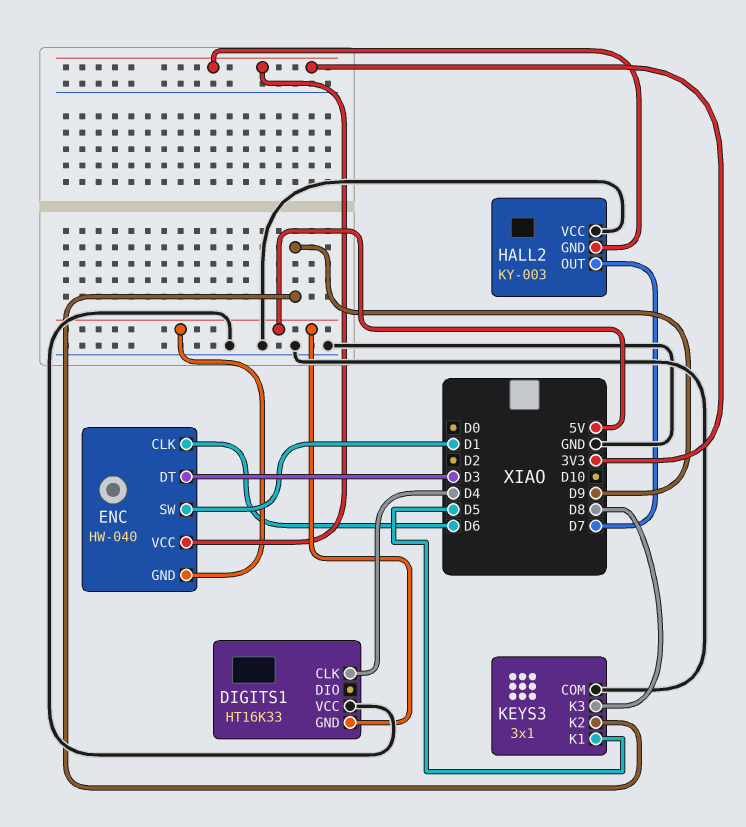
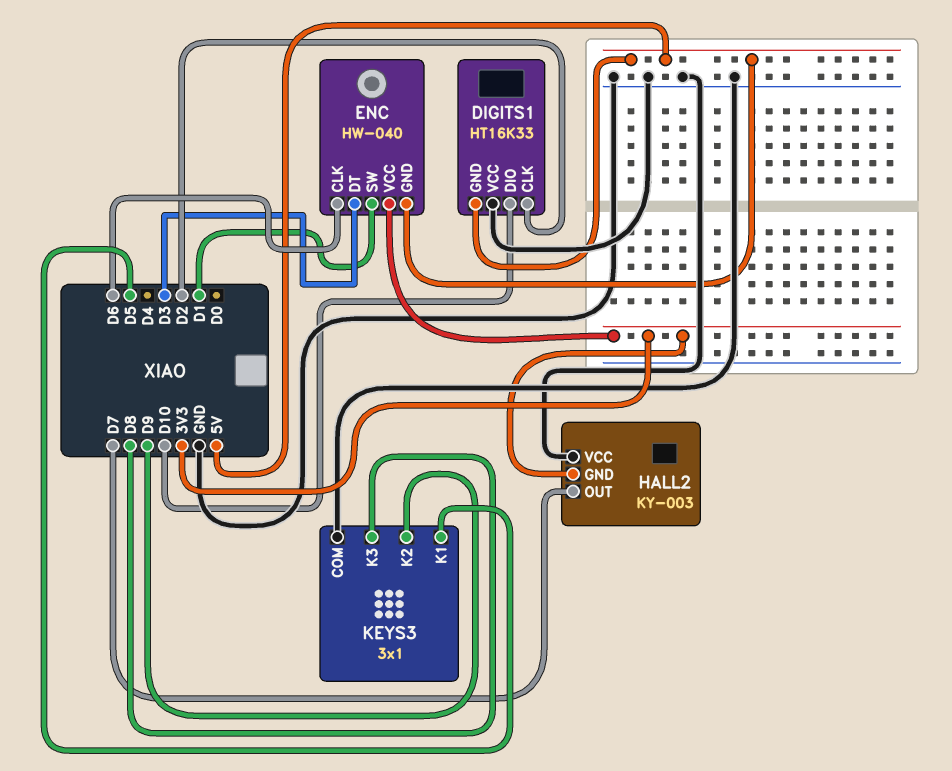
DIGITS1 pin CLK: D4 -> D2
DIGITS1 pin DIO: none -> D10

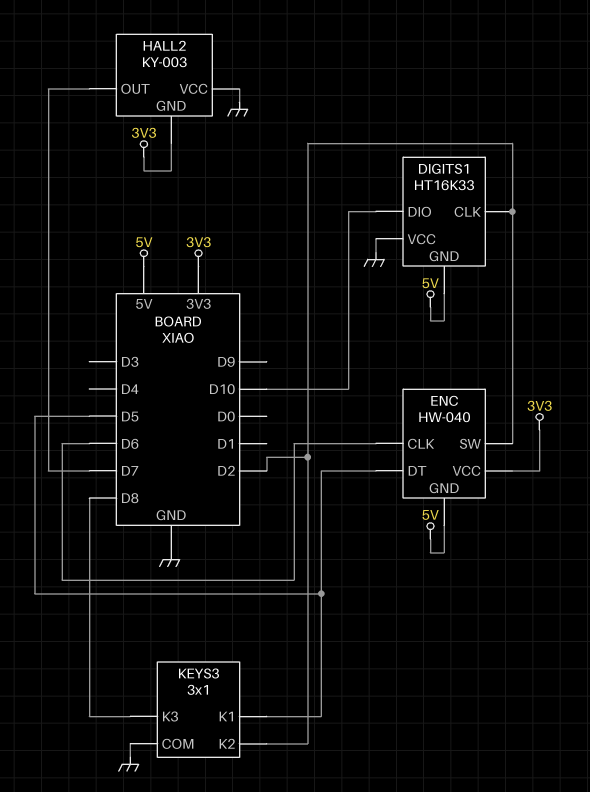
ENC pin DT: D3 -> D5
ENC pin SW: D1 -> D2
KEYS3 pin K2: D9 -> D2

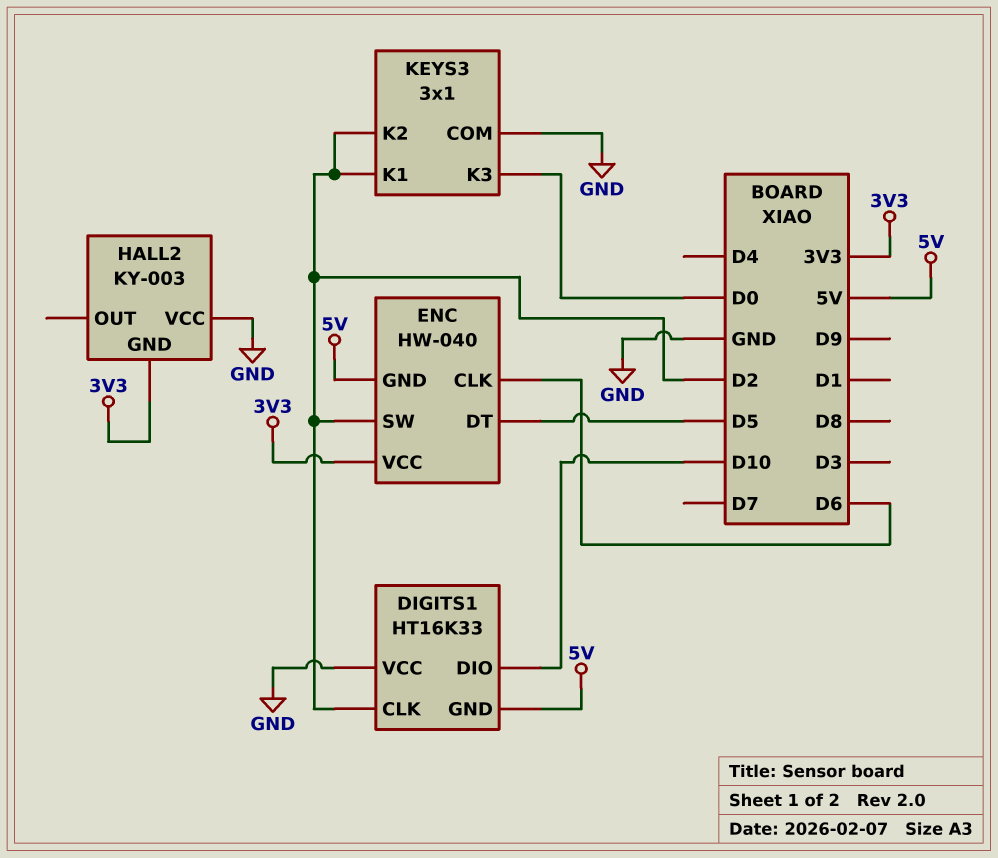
HALL2 pin OUT: D7 -> none
KEYS3 pin K1: D5 -> D2
KEYS3 pin K3: D8 -> D0

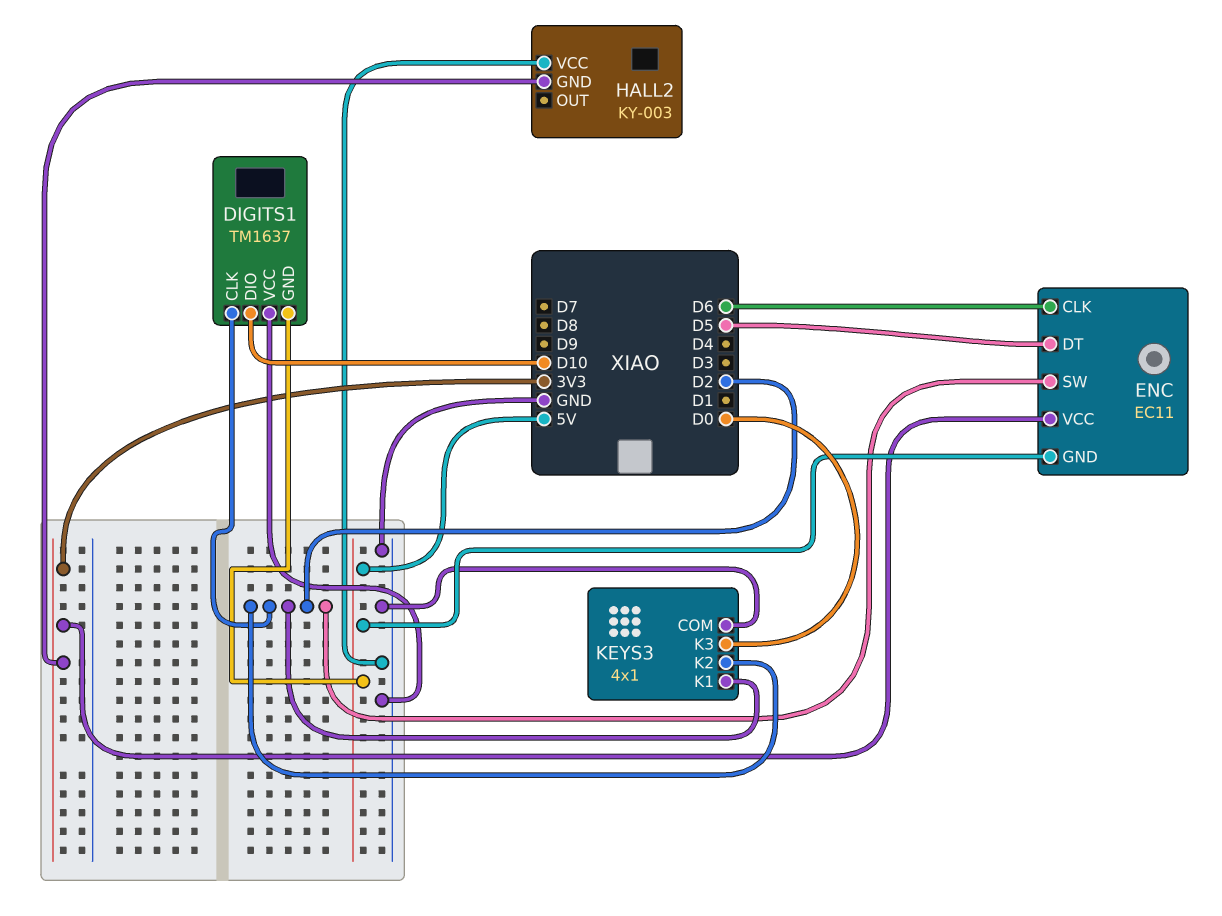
DIGITS1: HT16K33 -> TM1637
ENC: HW-040 -> EC11
KEYS3: 3x1 -> 4x1

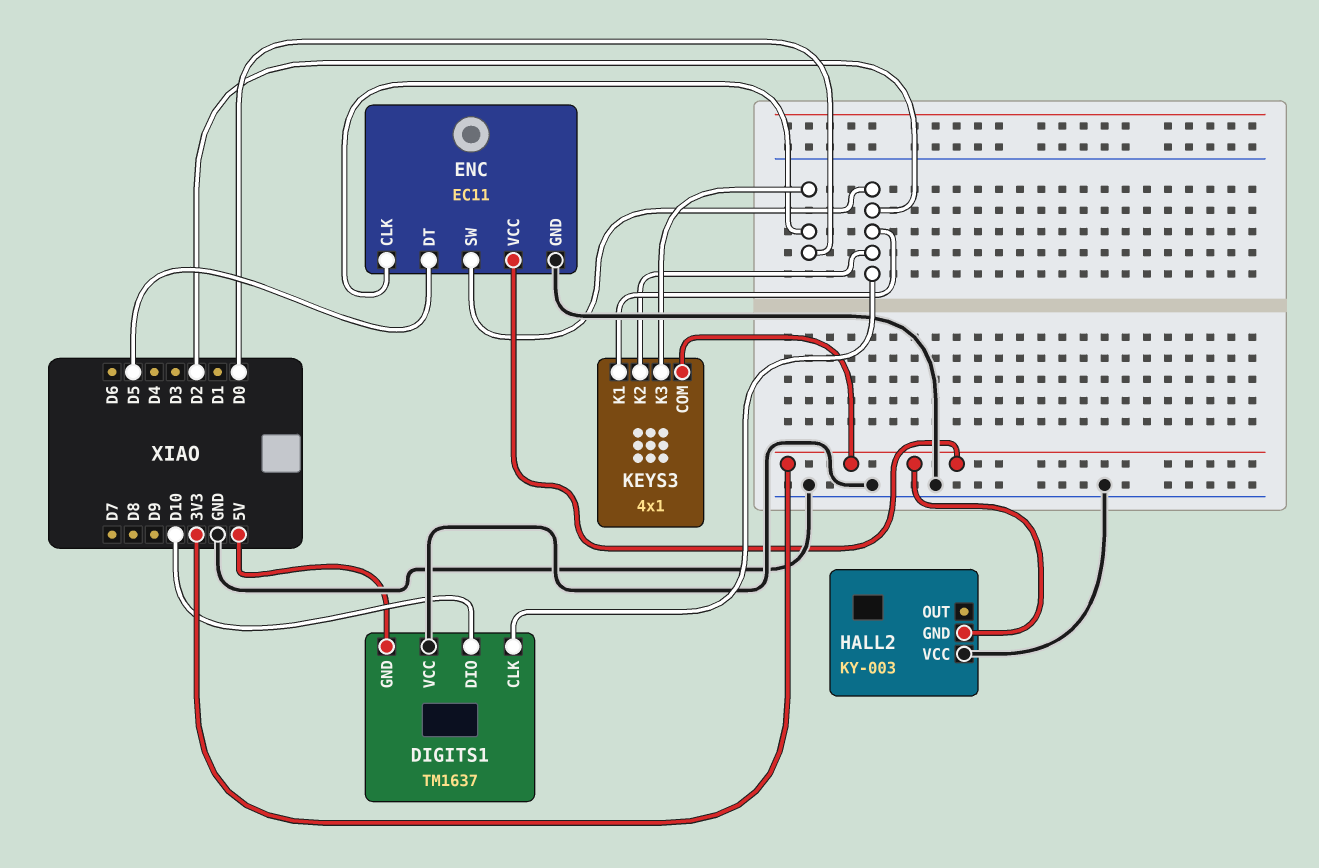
ENC pin CLK: D6 -> D0
ENC pin GND: 5V -> GND
KEYS3 pin COM: GND -> 3V3

